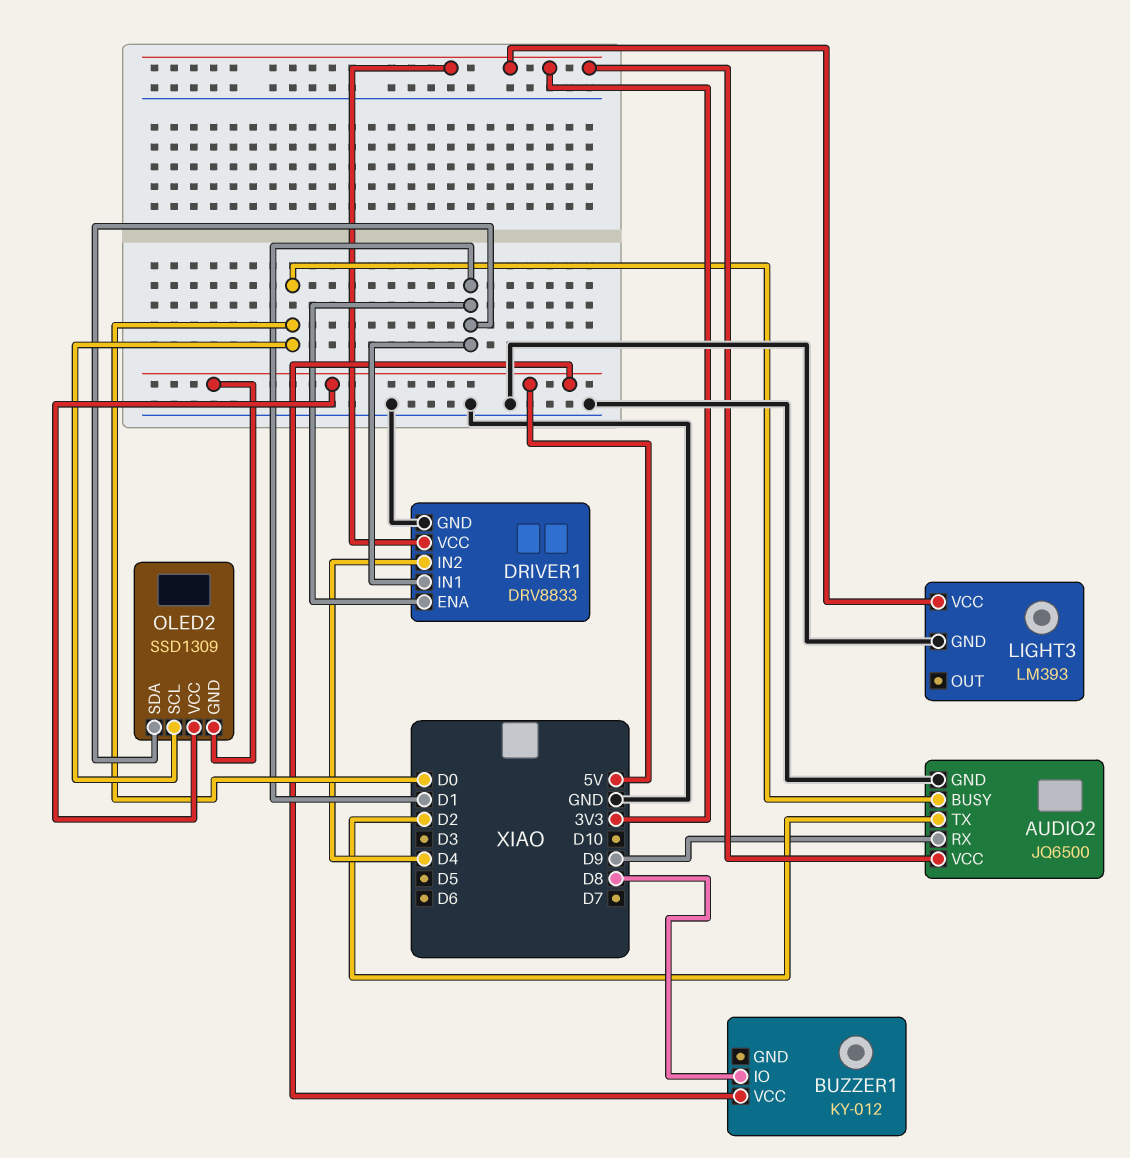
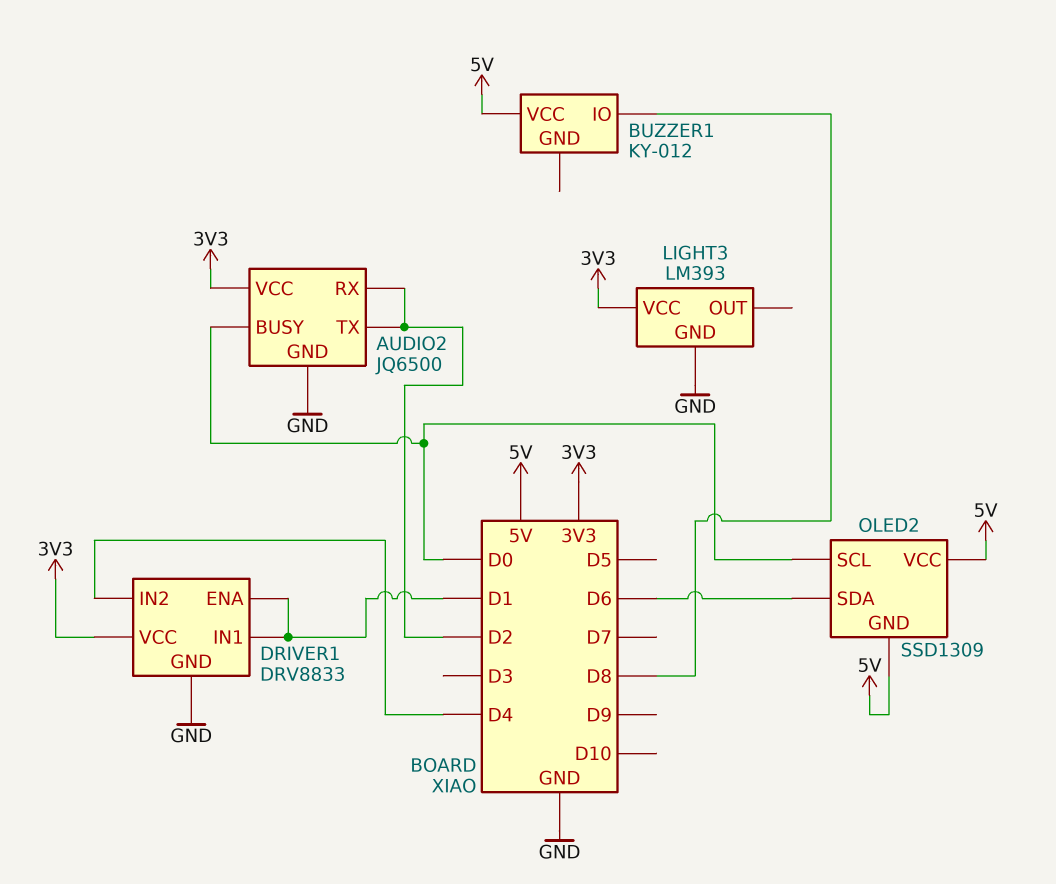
AUDIO2 pin RX: D9 -> D2
OLED2 pin SDA: D1 -> D6

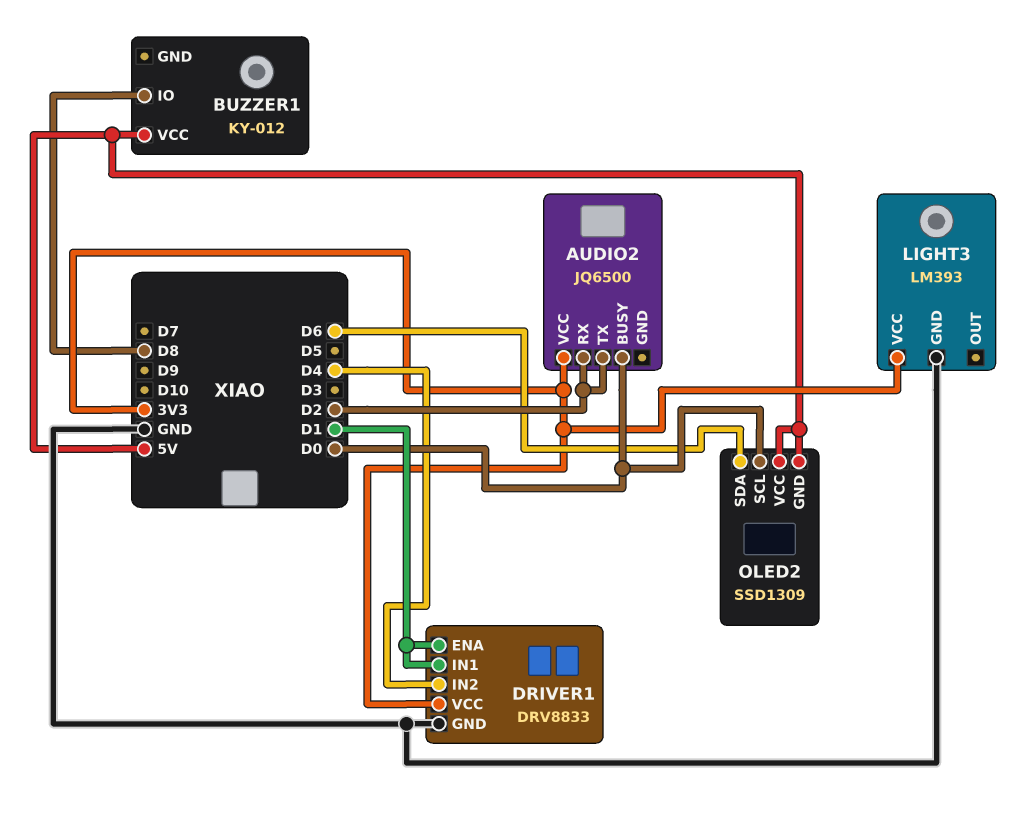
AUDIO2 pin GND: GND -> none

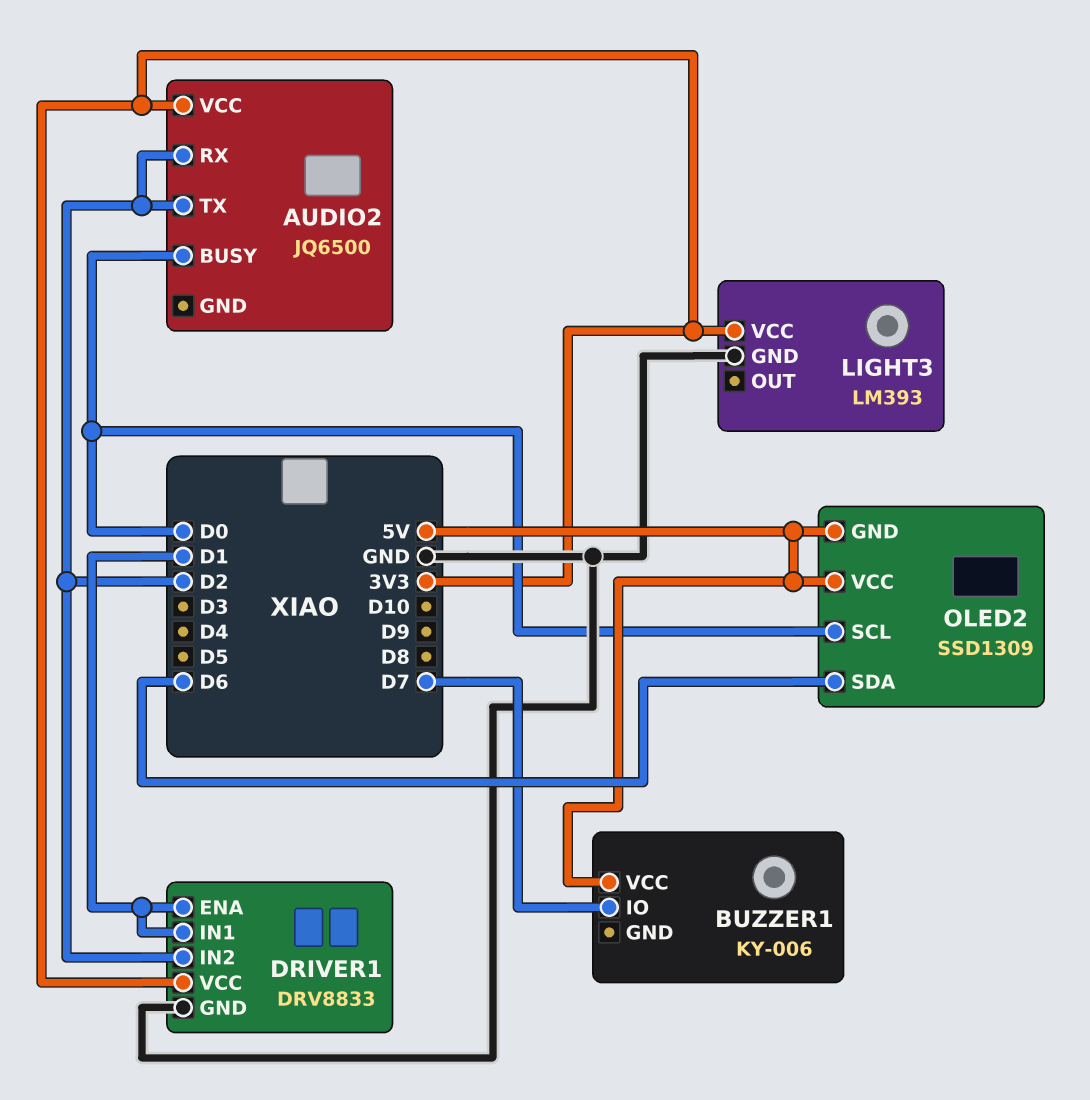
BUZZER1: KY-012 -> KY-006
BUZZER1 pin IO: D8 -> D7
DRIVER1 pin IN2: D4 -> D2

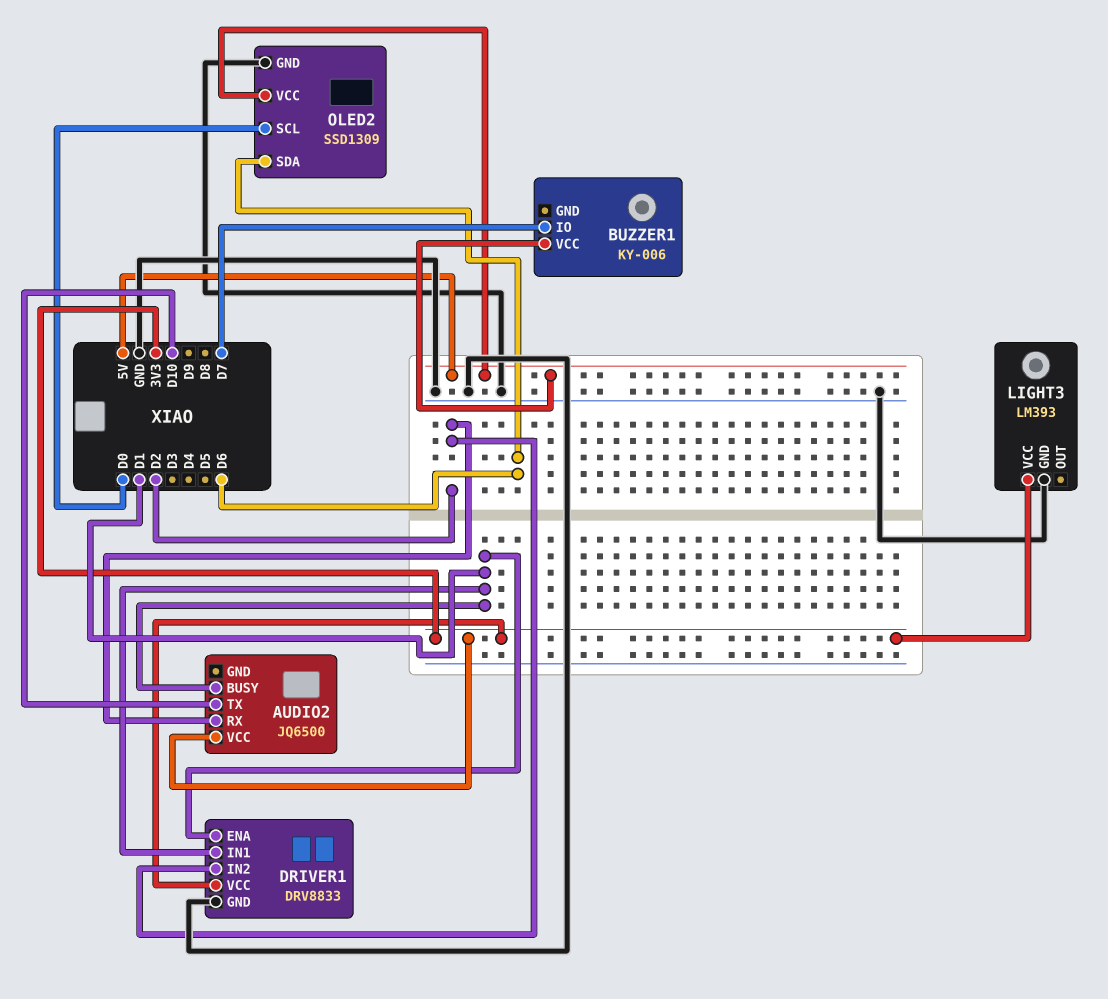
AUDIO2 pin BUSY: D0 -> D1
AUDIO2 pin TX: D2 -> D10
OLED2 pin GND: 5V -> GND

